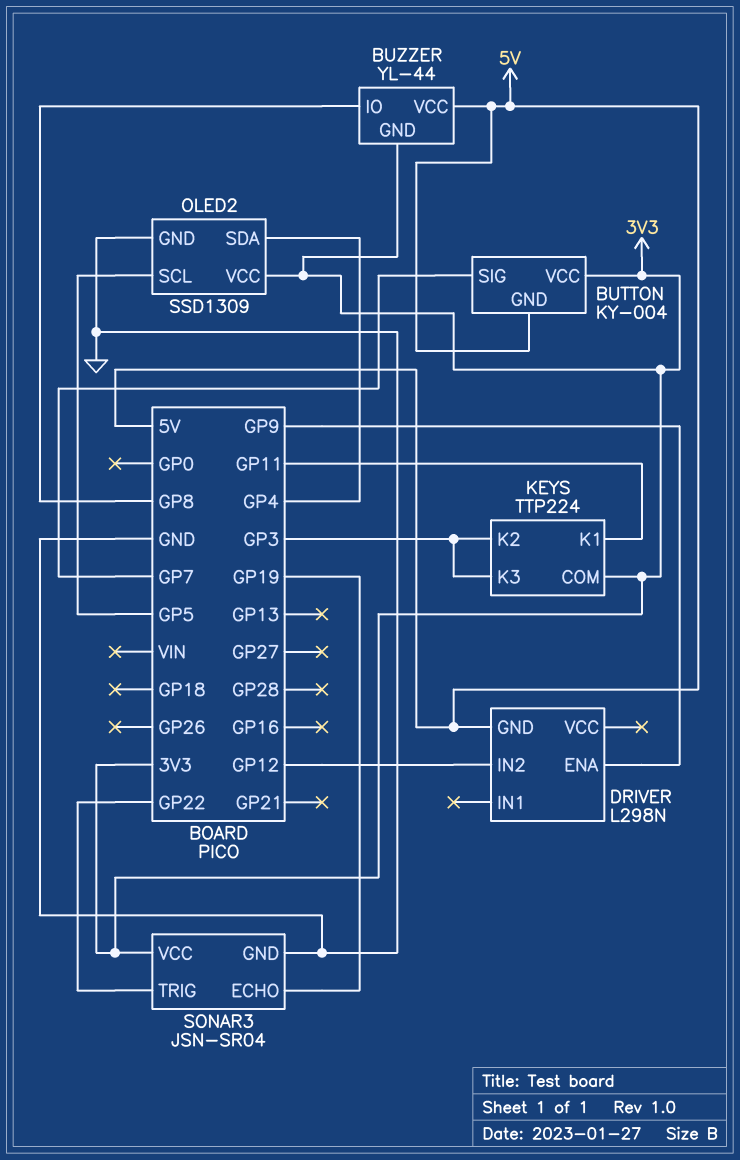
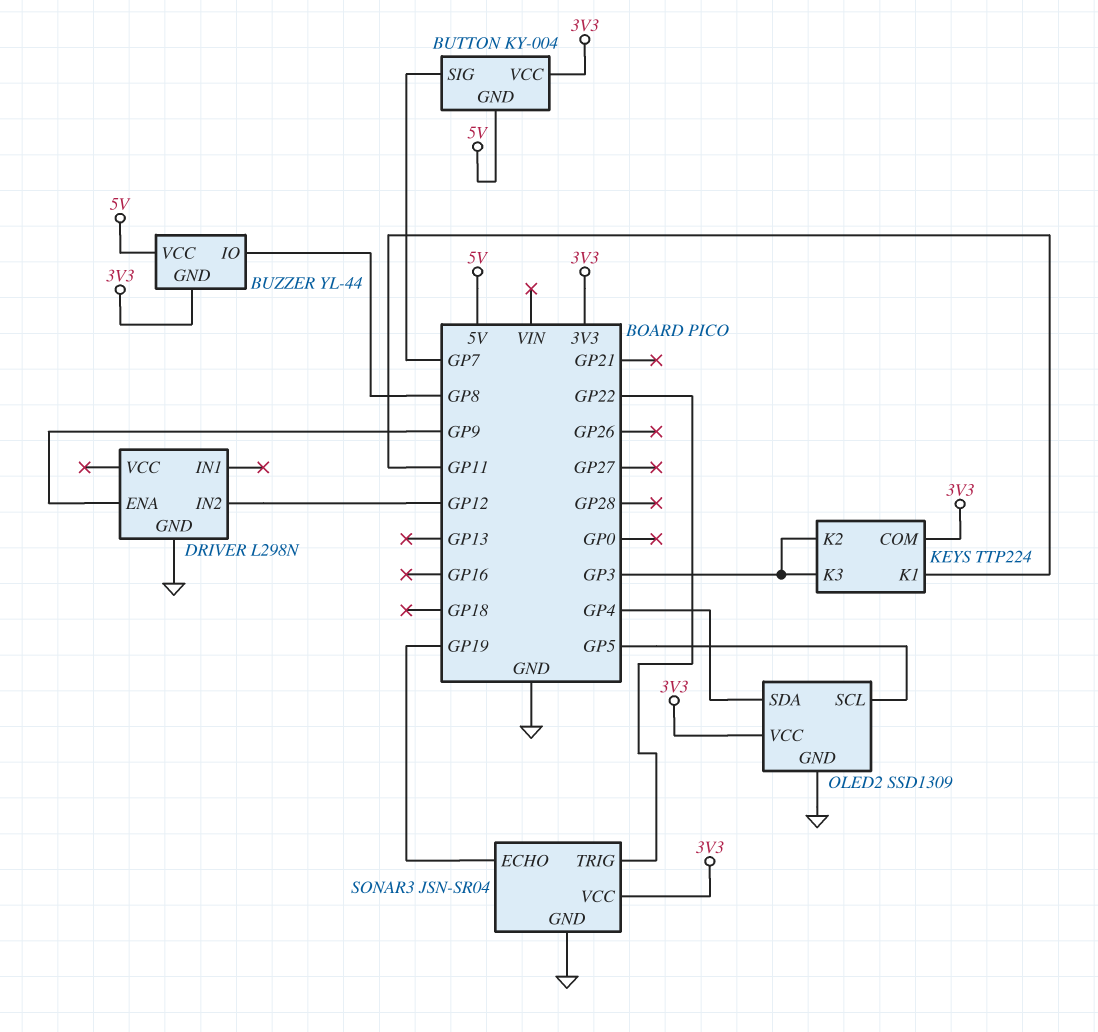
DRIVER pin GND: 5V -> GND

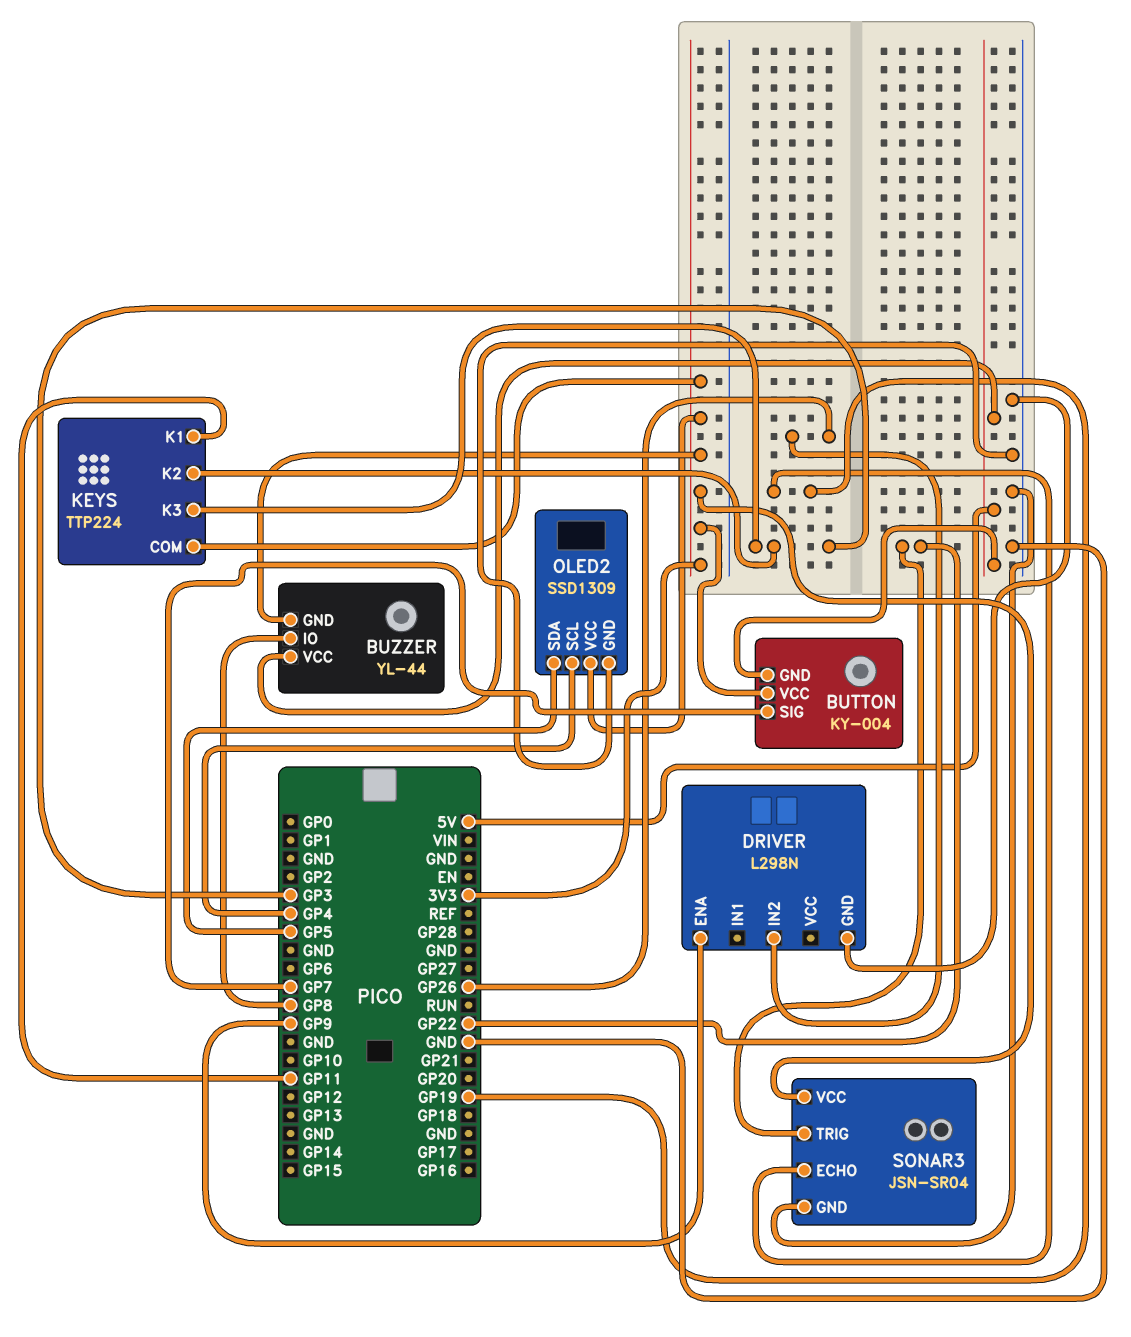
DRIVER pin IN2: GP12 -> GP26
OLED2 pin SCL: GP5 -> GP4
OLED2 pin SDA: GP4 -> GP5

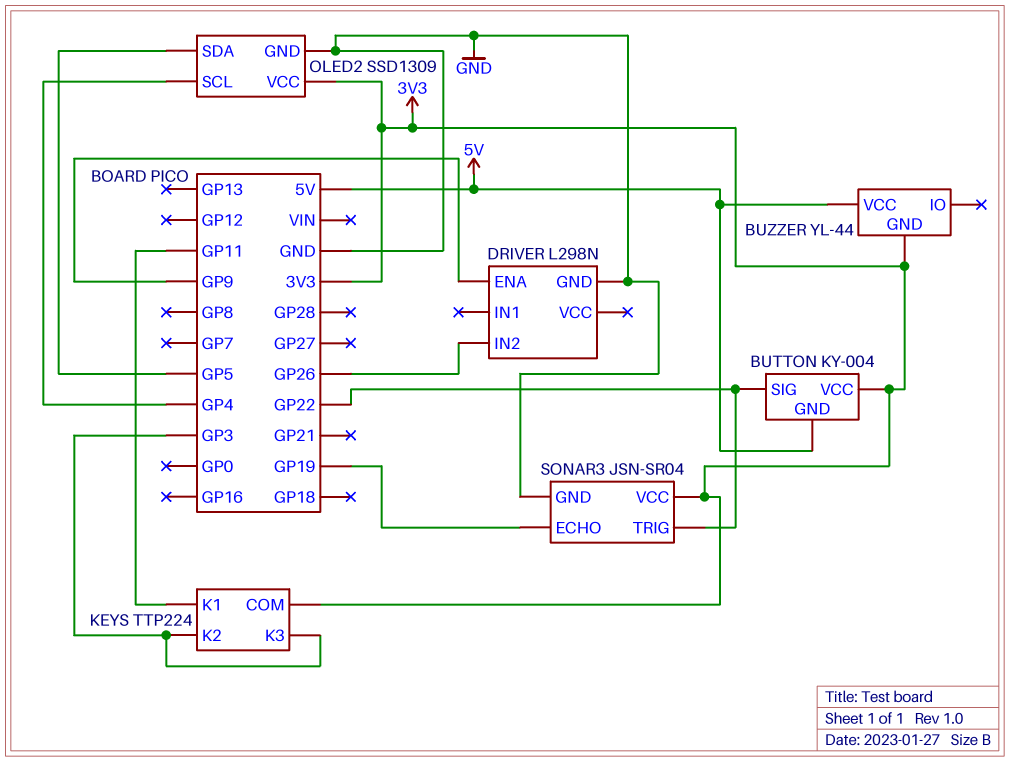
BUTTON pin SIG: GP7 -> GP22
BUZZER pin IO: GP8 -> none

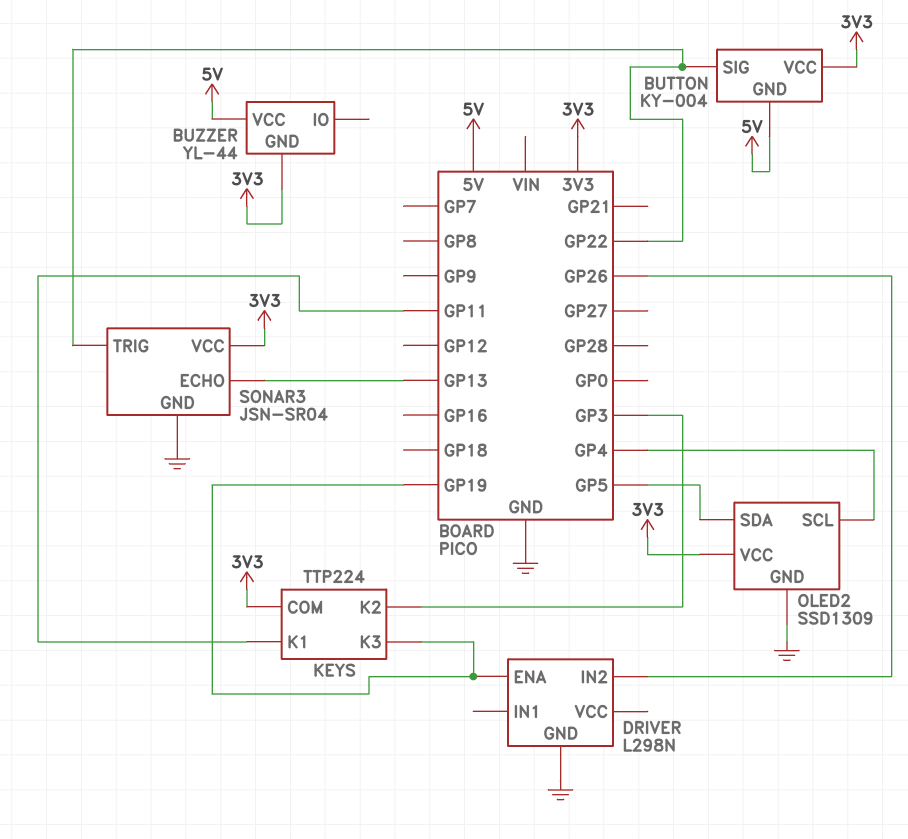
DRIVER pin ENA: GP9 -> GP19
KEYS pin K3: GP3 -> GP19
SONAR3 pin ECHO: GP19 -> GP13

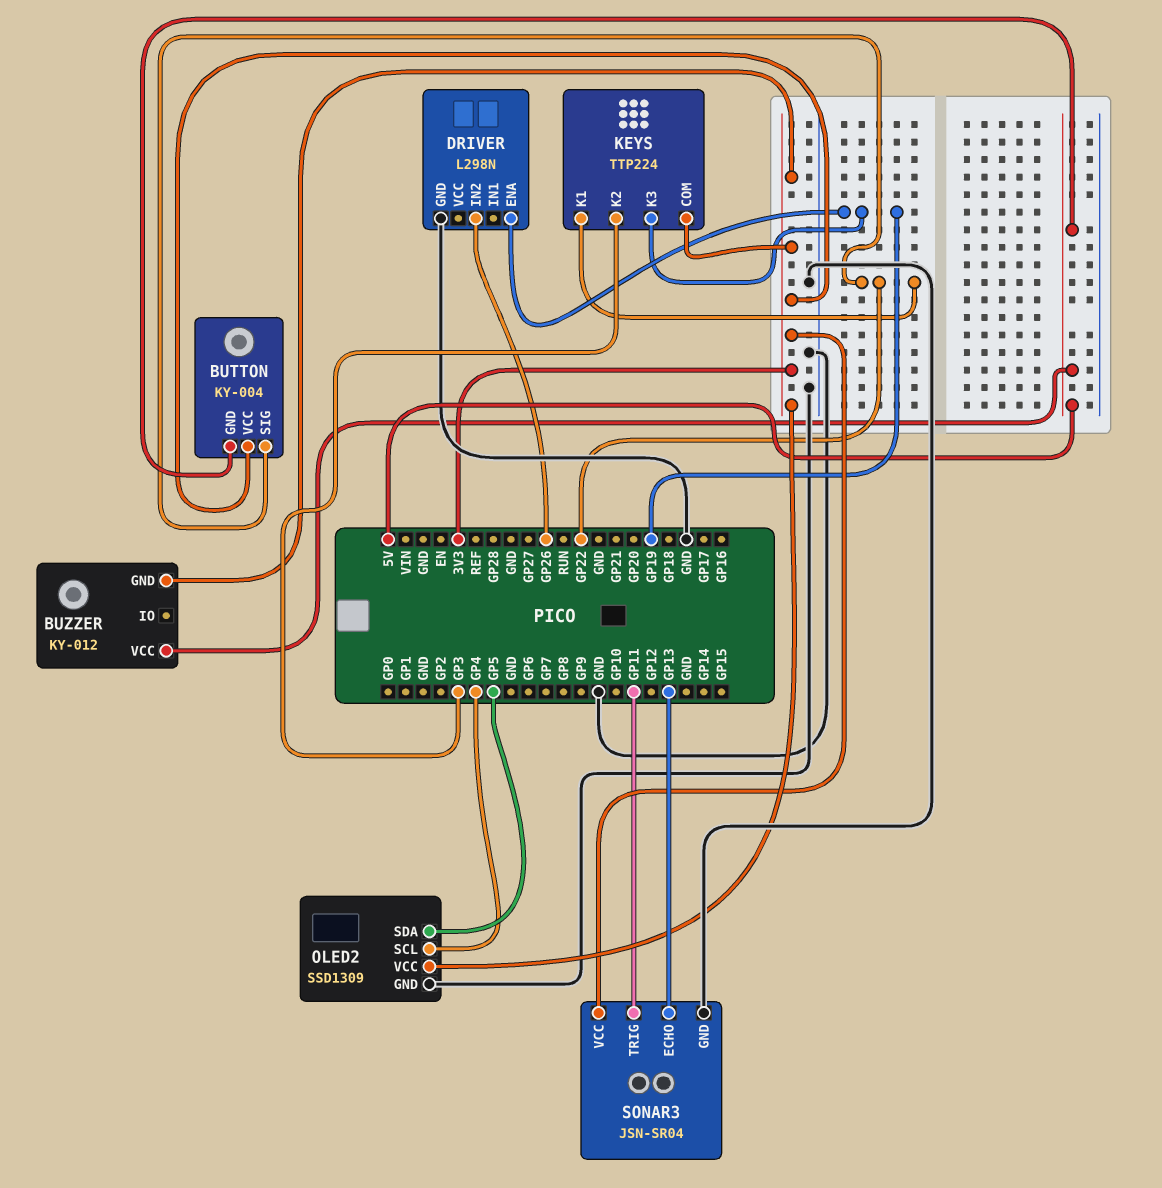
BUZZER: YL-44 -> KY-012
KEYS pin K1: GP11 -> GP22
SONAR3 pin TRIG: GP22 -> GP11

